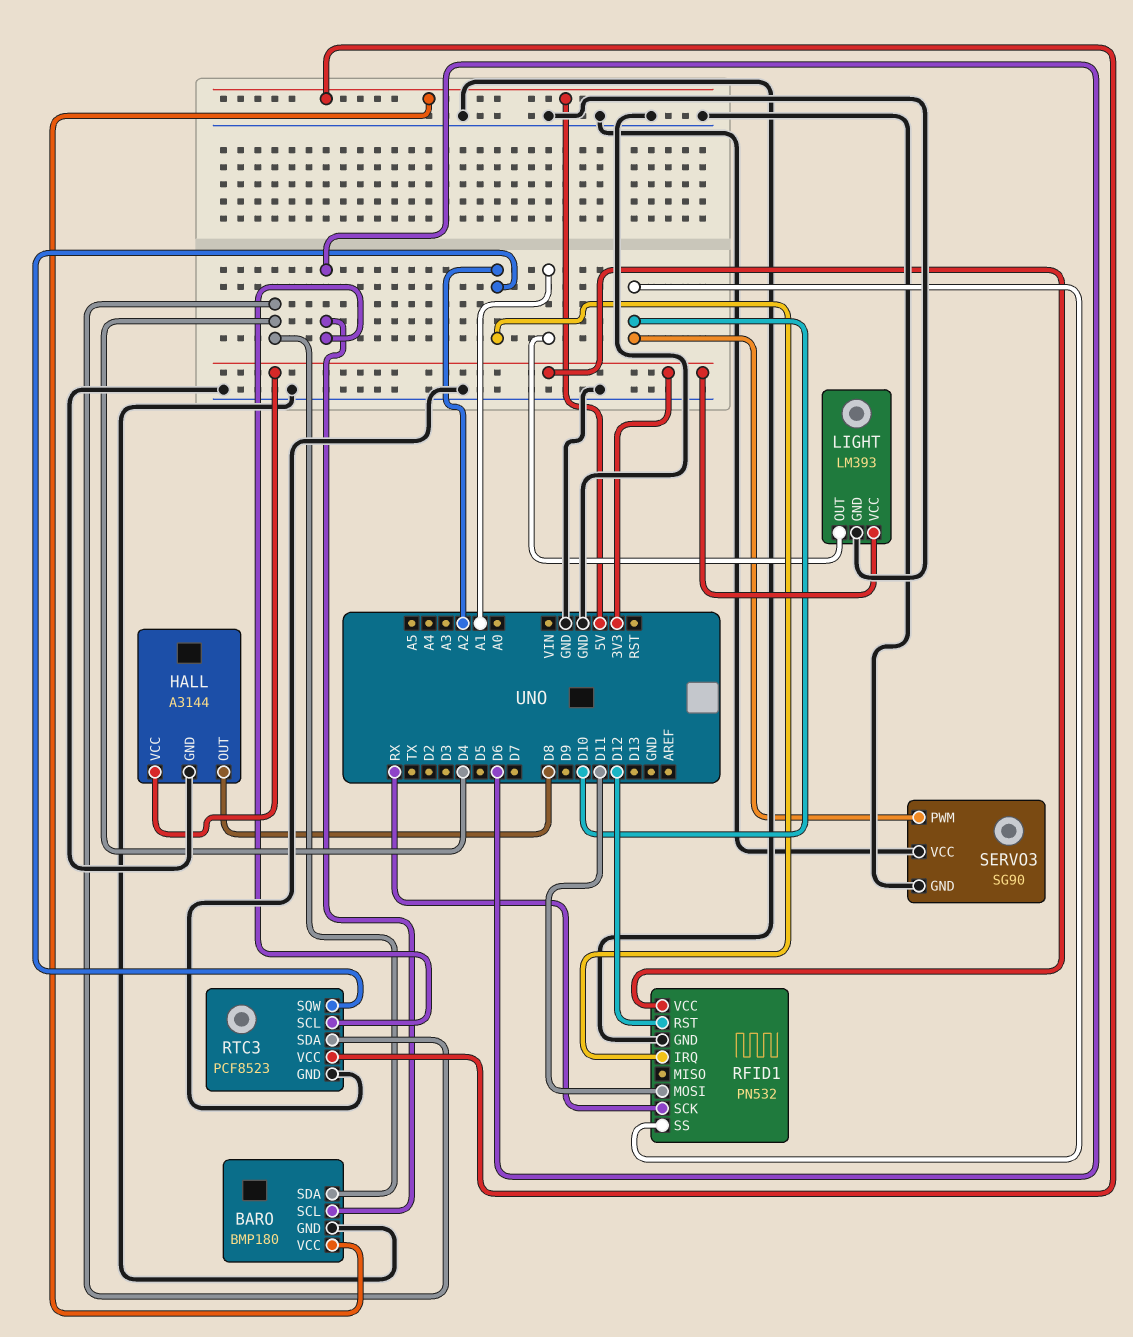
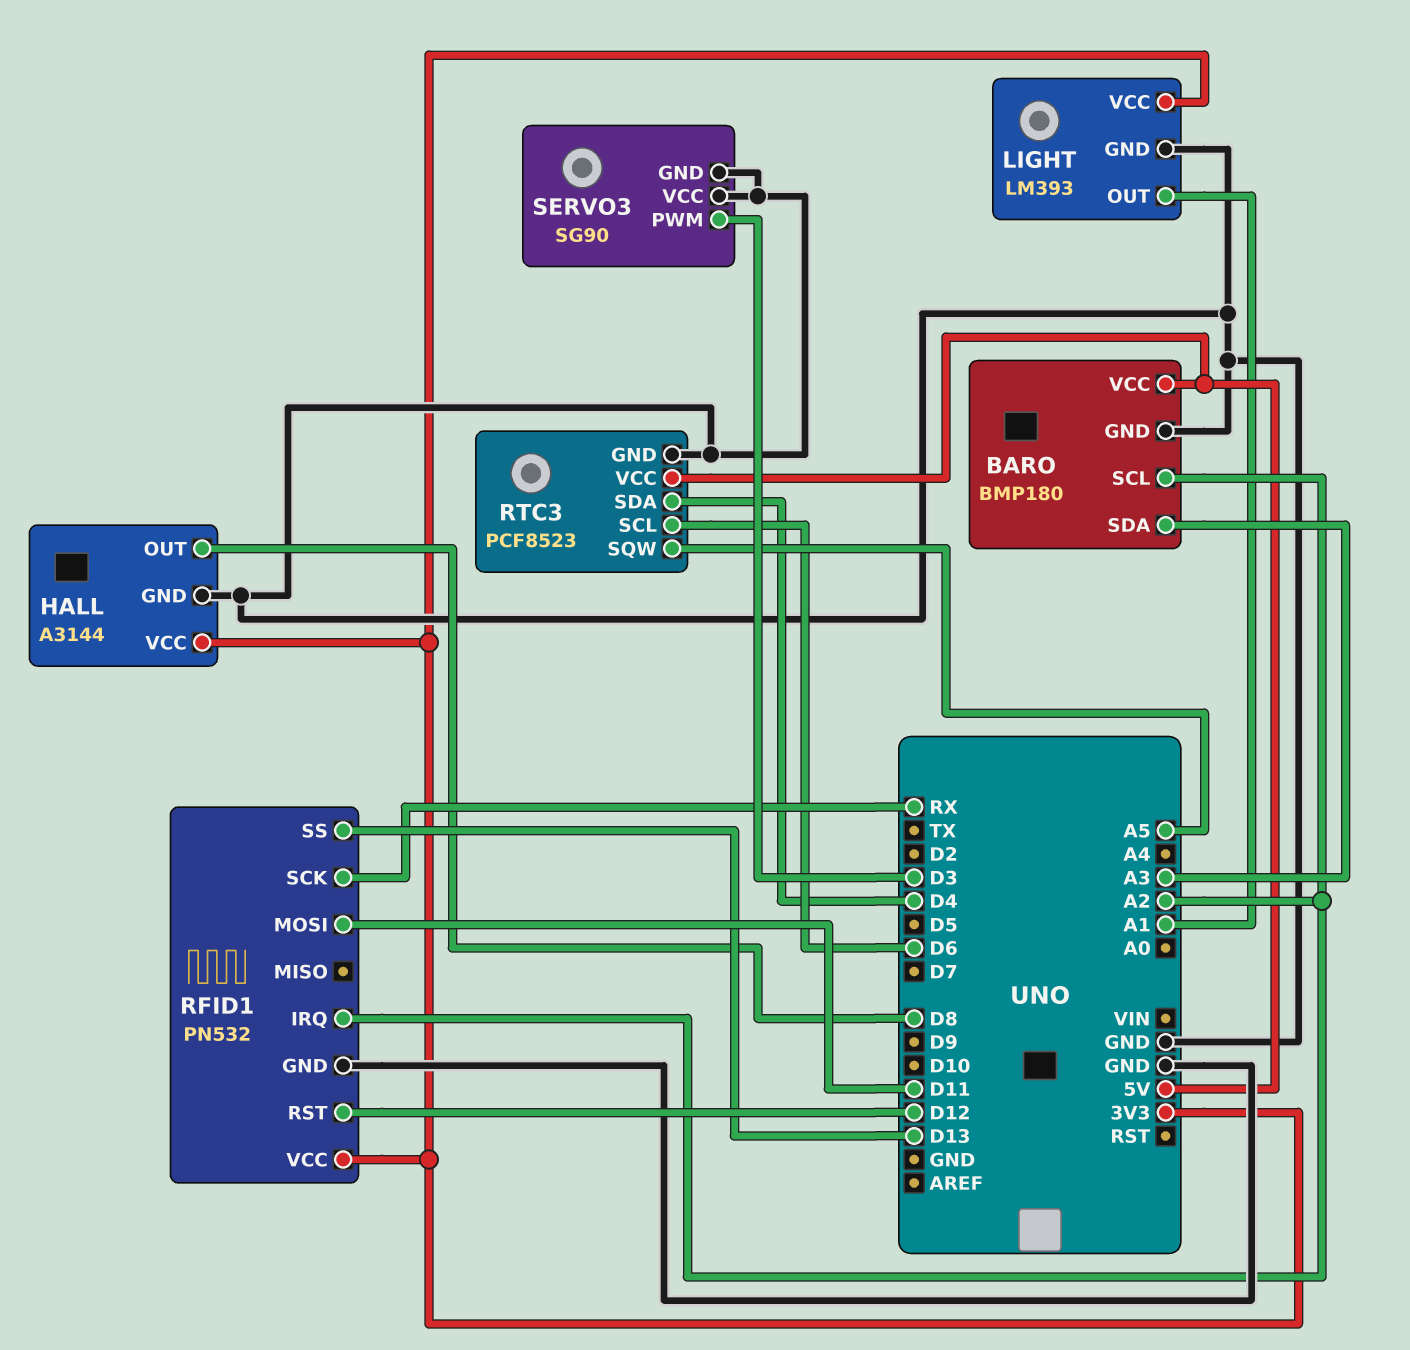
BARO pin SCL: D6 -> A2
BARO pin SDA: D4 -> A3
RFID1 pin SS: D10 -> D13
RTC3 pin SQW: A2 -> A5
SERVO3 pin PWM: D10 -> D3

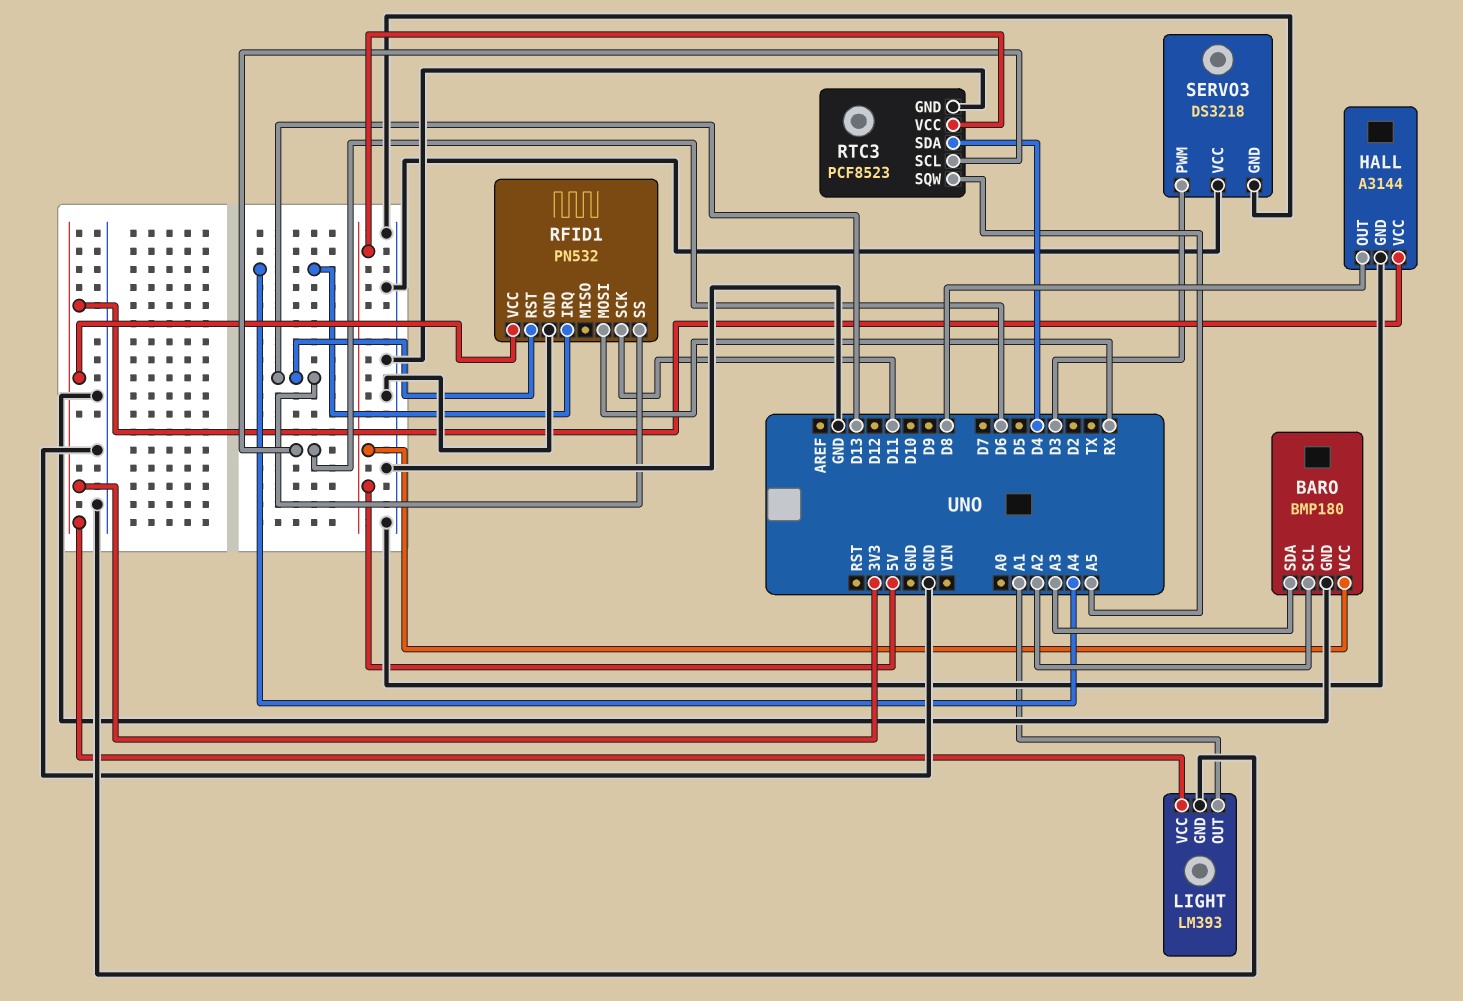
RFID1 pin IRQ: A2 -> A4
RFID1 pin MOSI: D11 -> RX
RFID1 pin RST: D12 -> D13
RFID1 pin SCK: RX -> D11
SERVO3: SG90 -> DS3218

